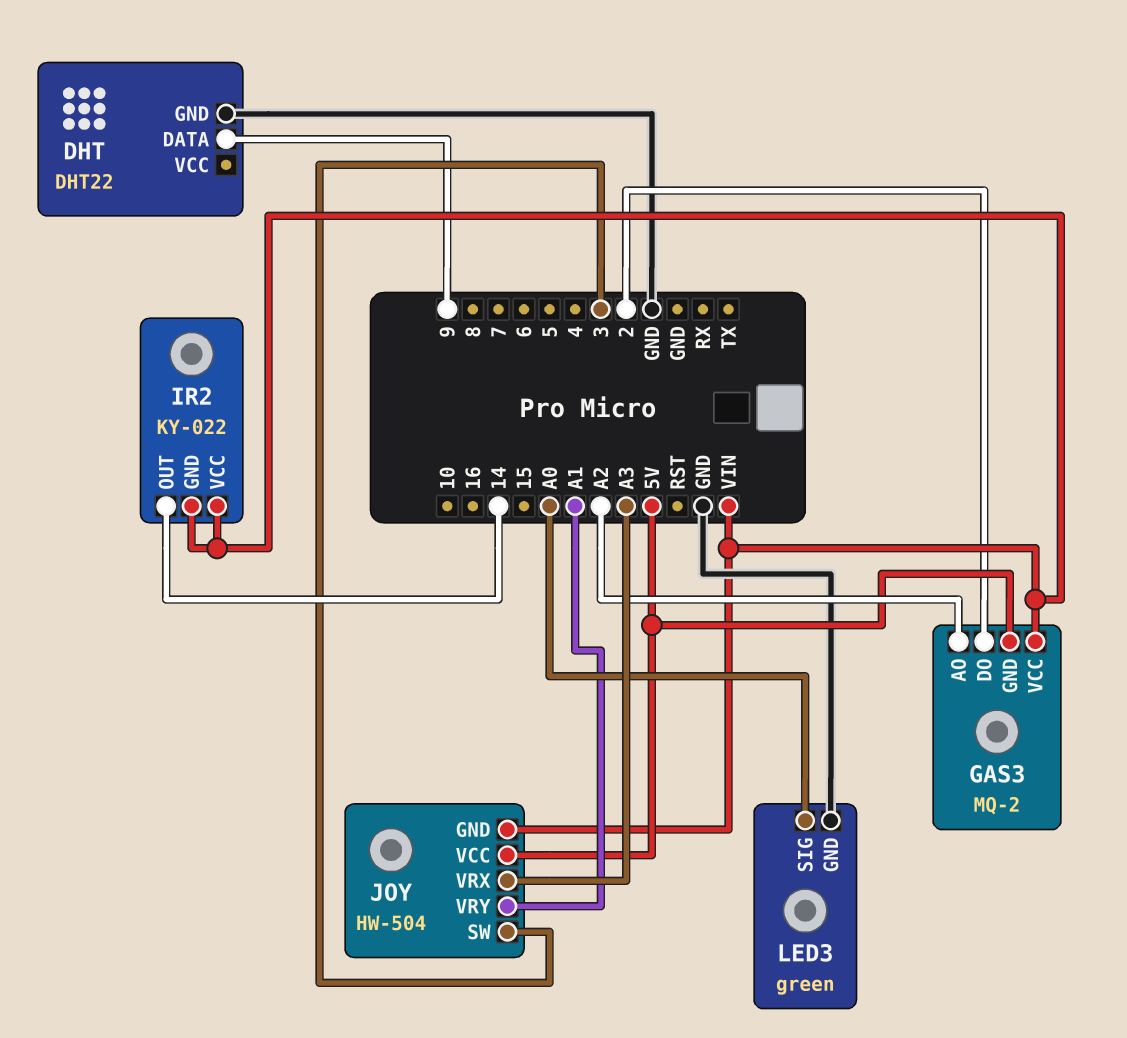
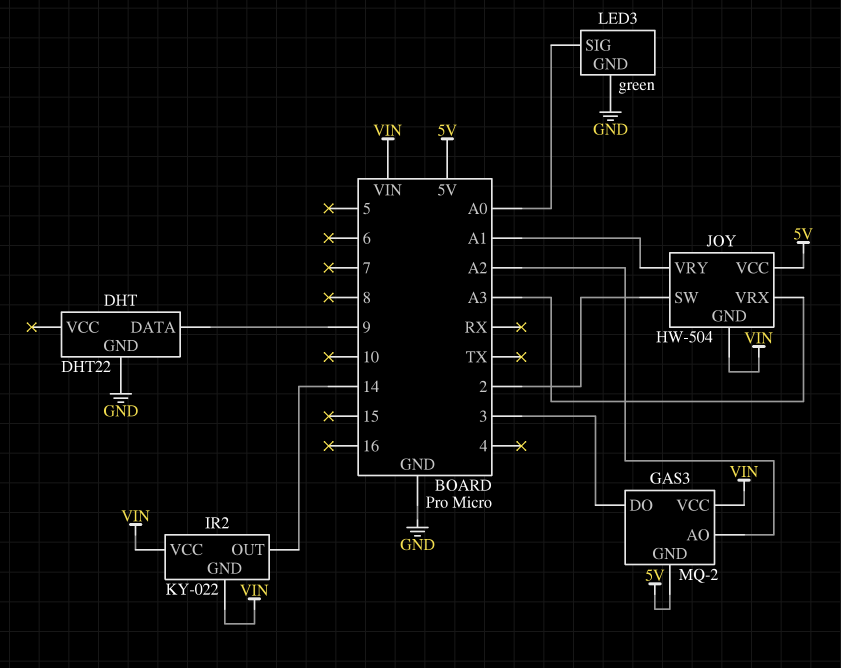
GAS3 pin DO: 2 -> 3
JOY pin SW: 3 -> 2

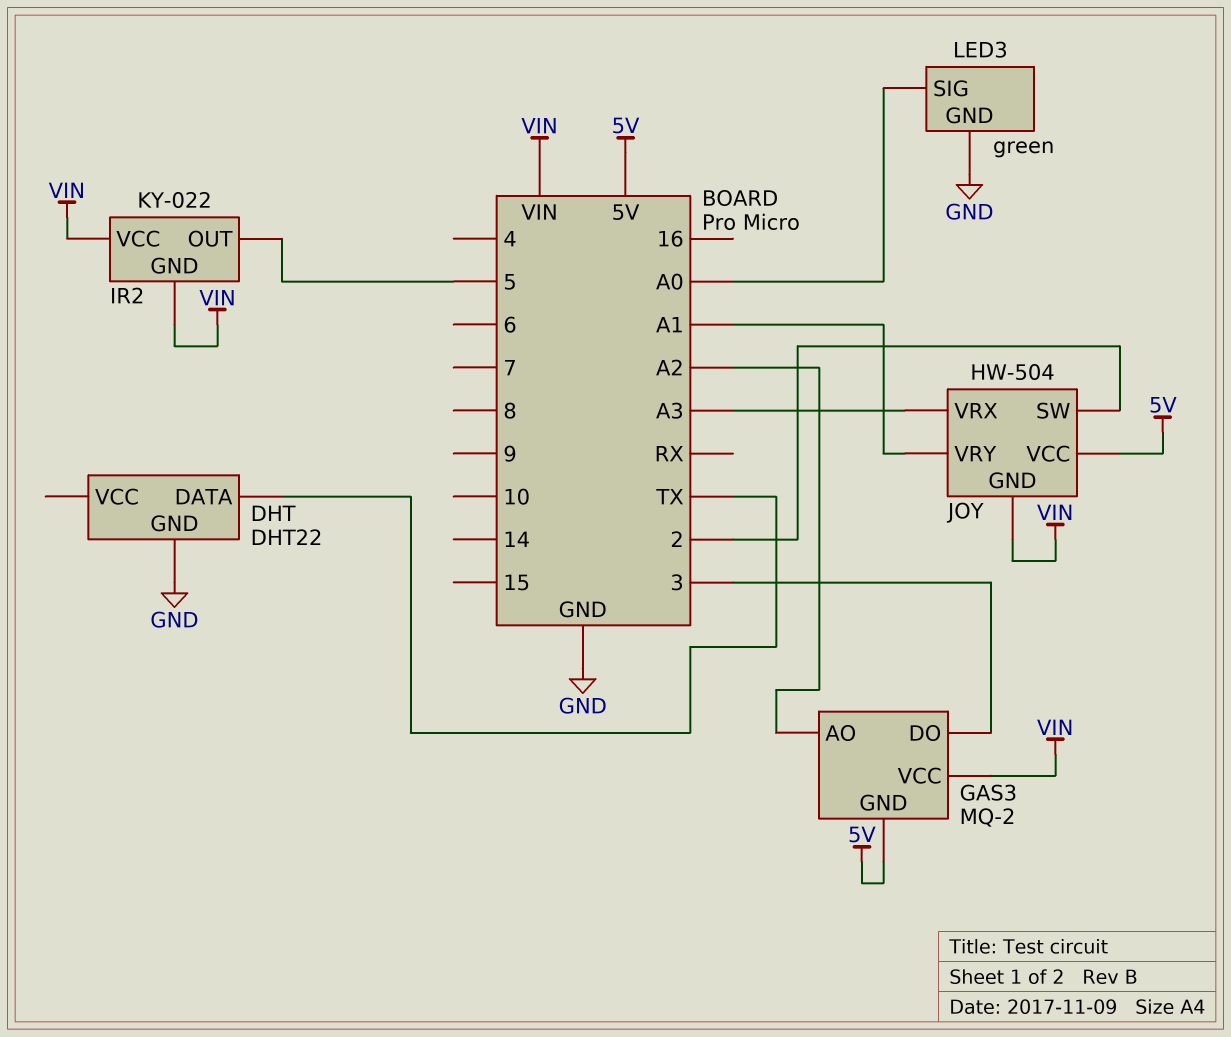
DHT pin DATA: 9 -> TX
IR2 pin OUT: 14 -> 5

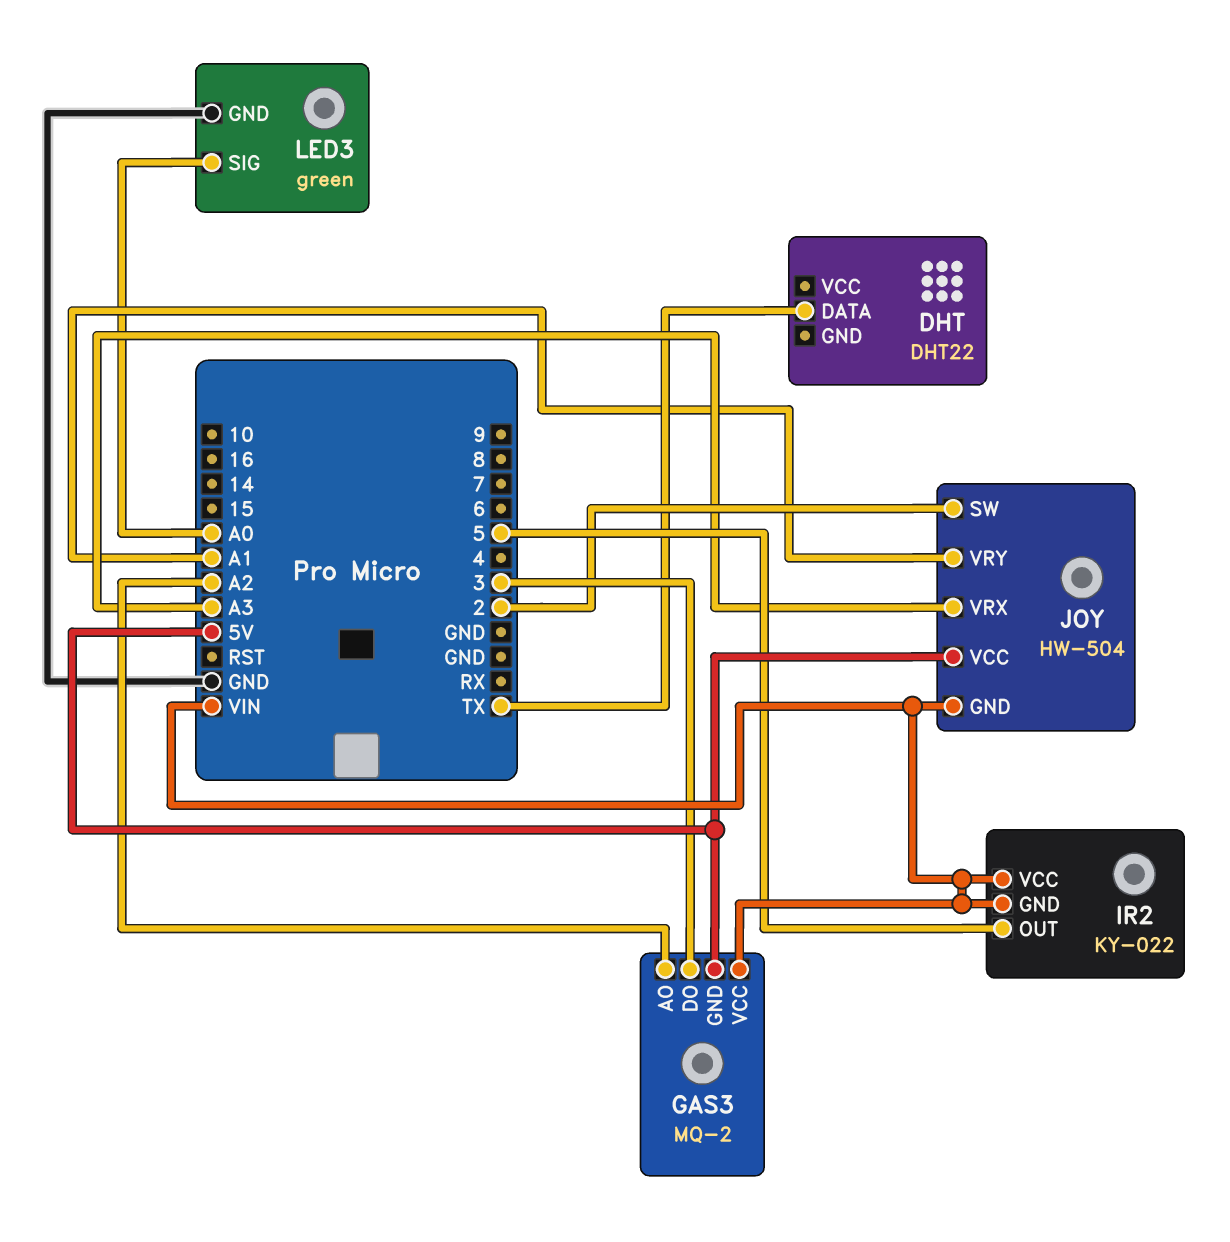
DHT pin GND: GND -> none

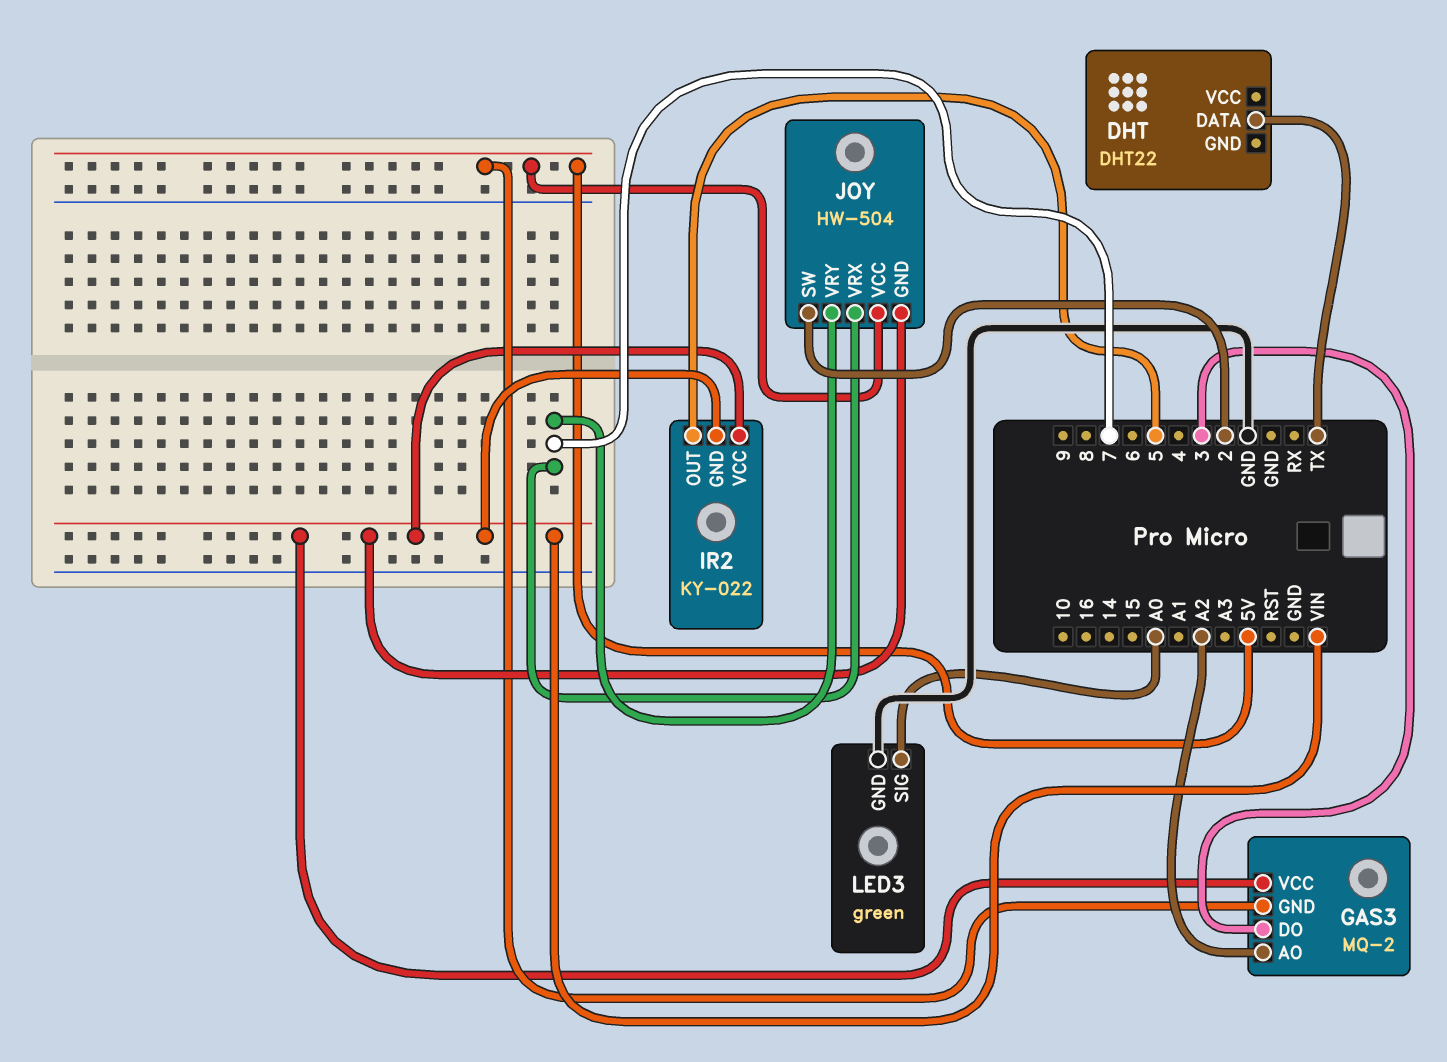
JOY pin VRX: A3 -> 7
JOY pin VRY: A1 -> 7

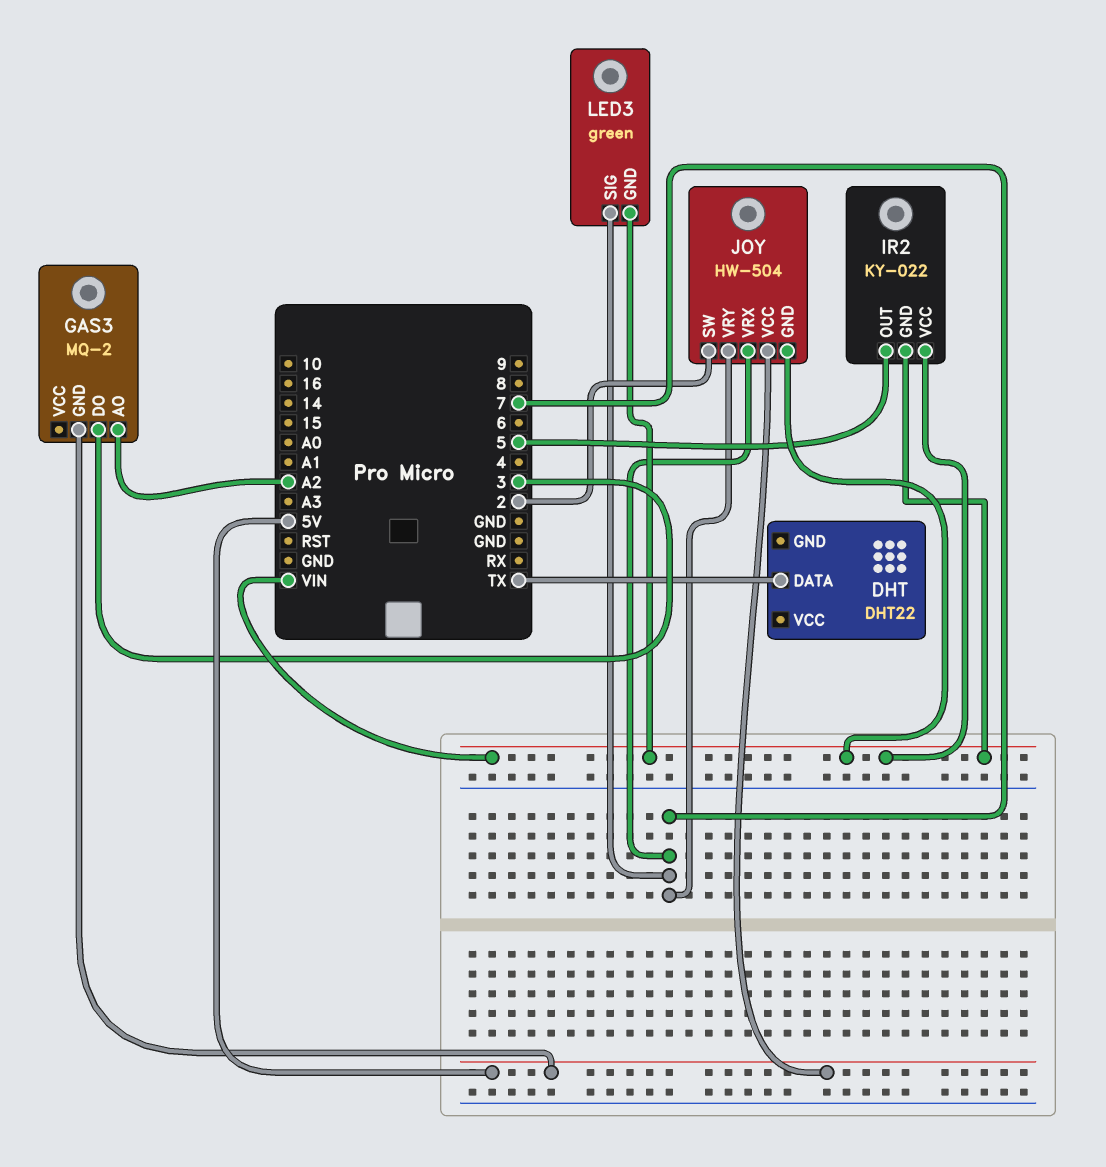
GAS3 pin VCC: VIN -> none
LED3 pin GND: GND -> VIN
LED3 pin SIG: A0 -> 7

